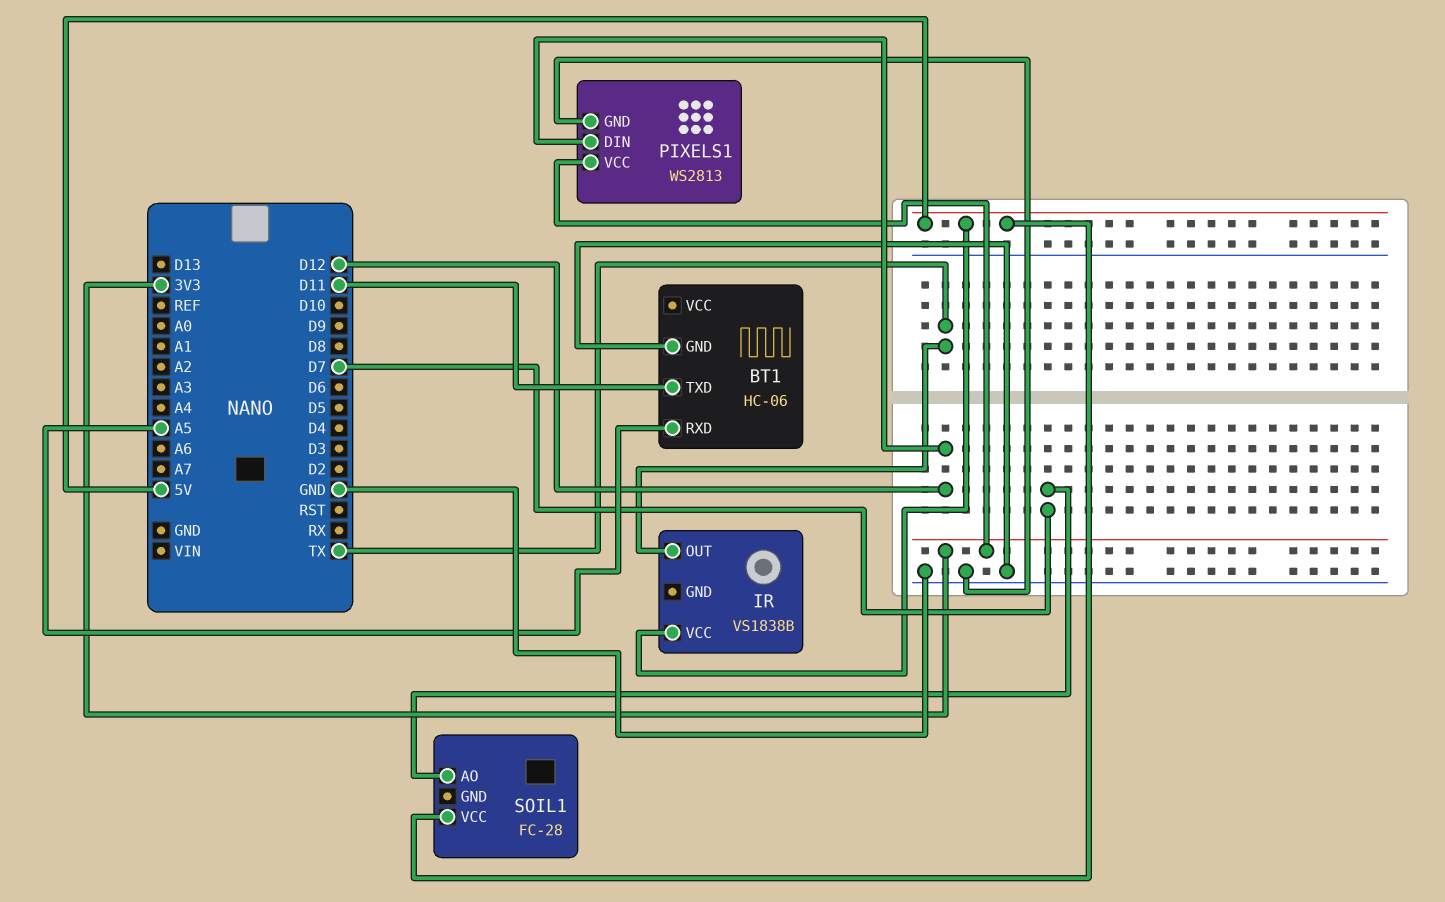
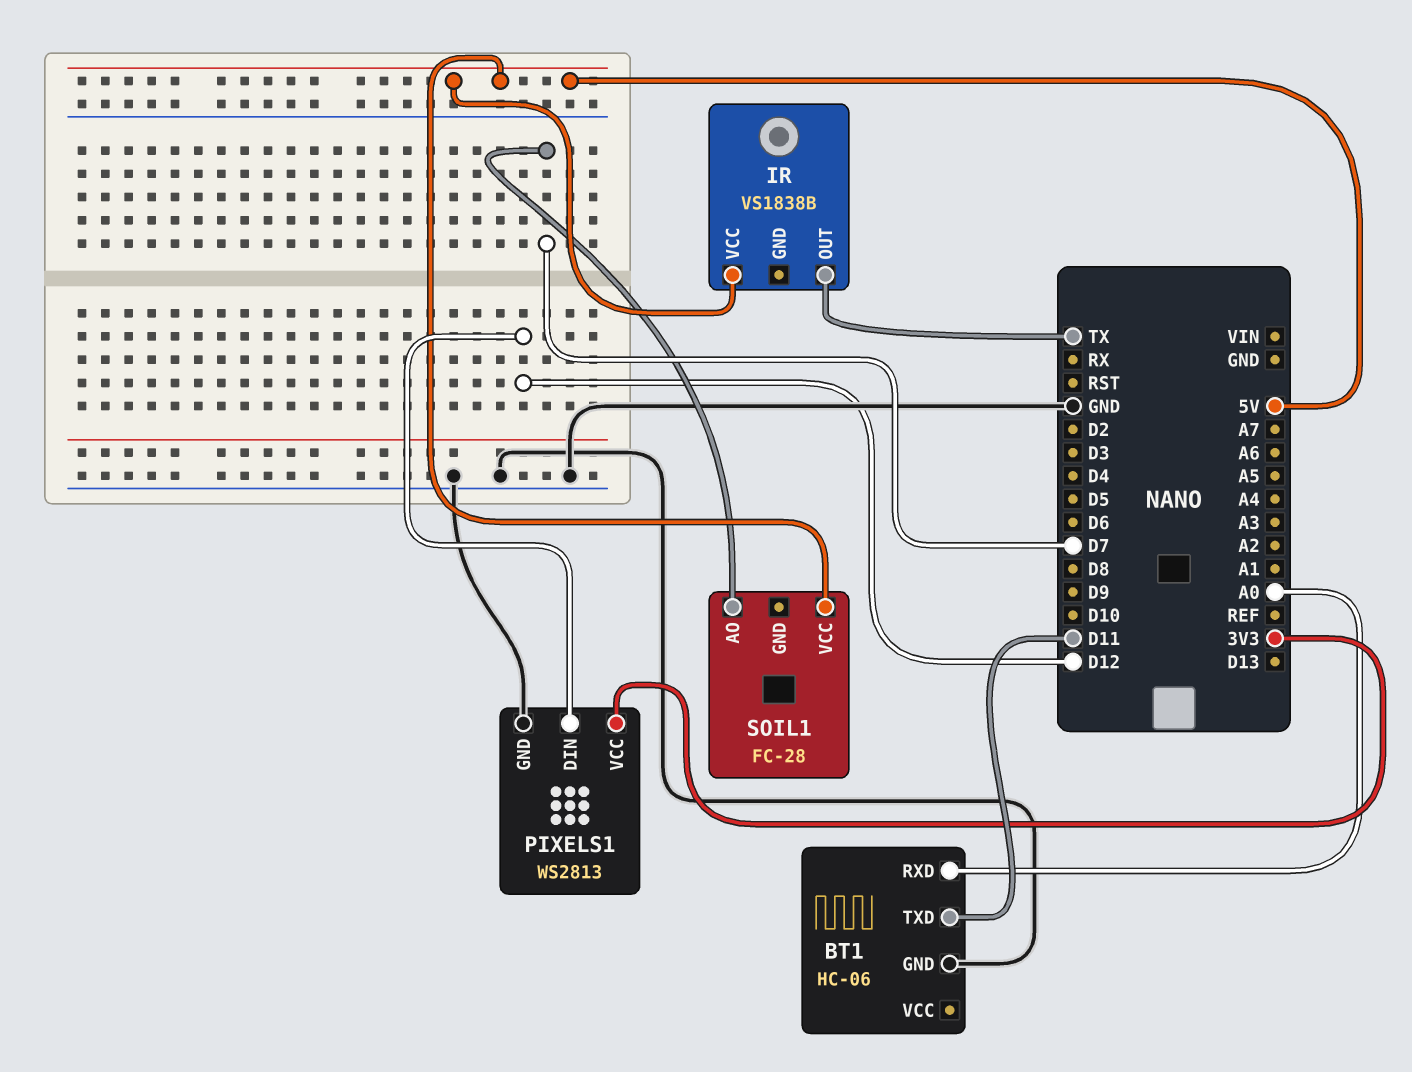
BT1 pin RXD: A5 -> A0

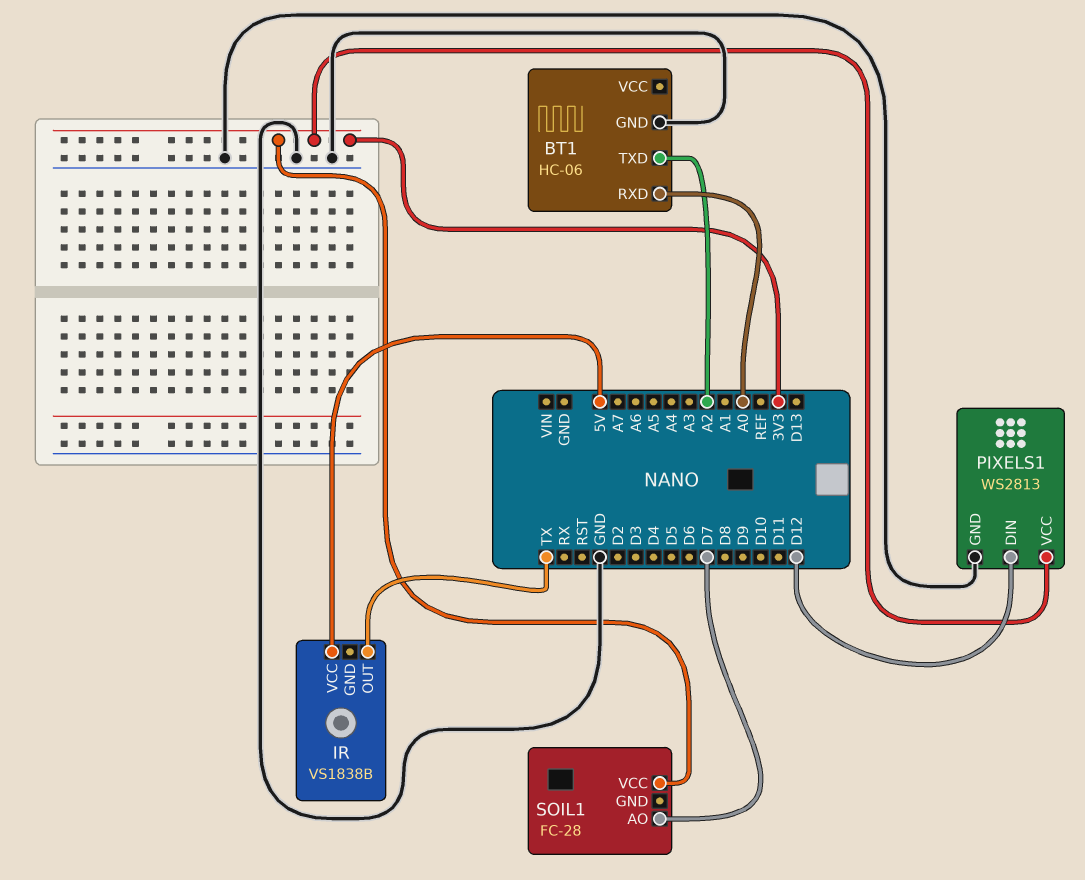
BT1 pin TXD: D11 -> A2
SOIL1 pin VCC: 5V -> 3V3

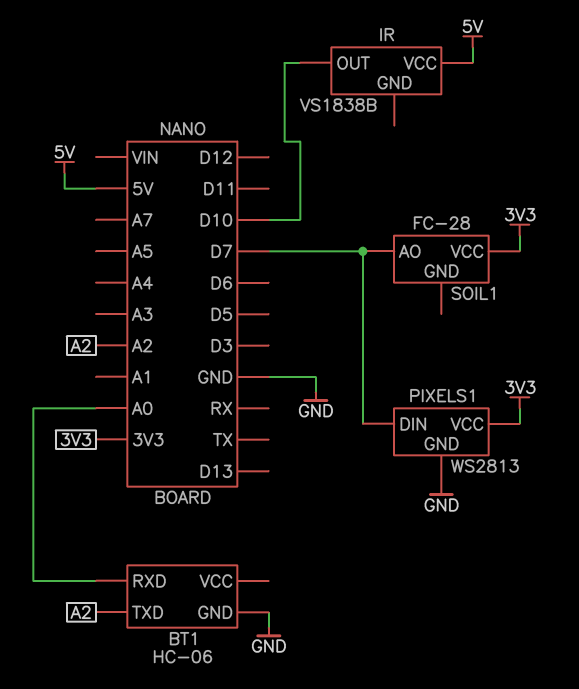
IR pin OUT: TX -> D10
PIXELS1 pin DIN: D12 -> D7

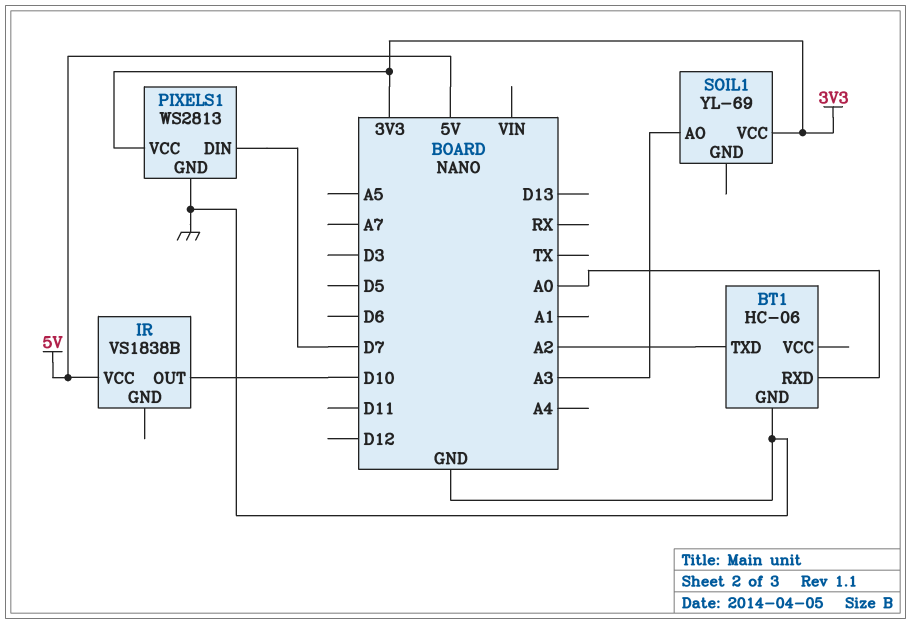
SOIL1: FC-28 -> YL-69
SOIL1 pin AO: D7 -> A3

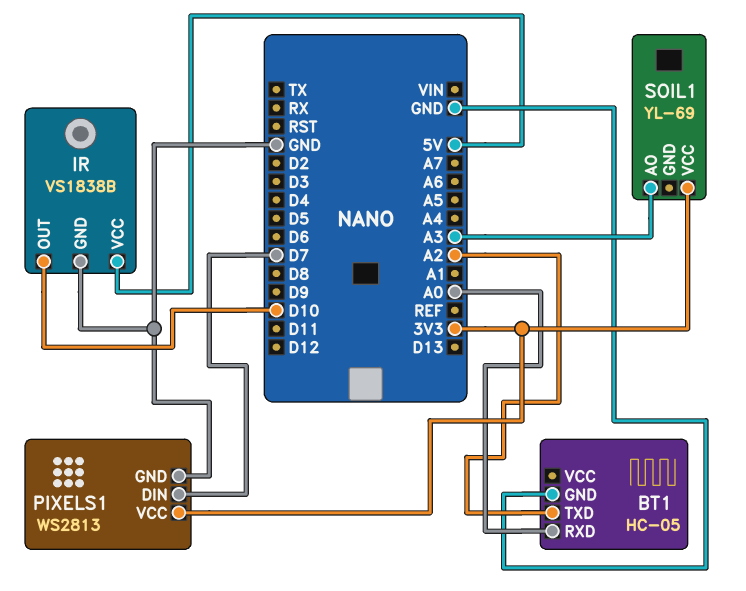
BT1: HC-06 -> HC-05
IR pin GND: none -> GND

